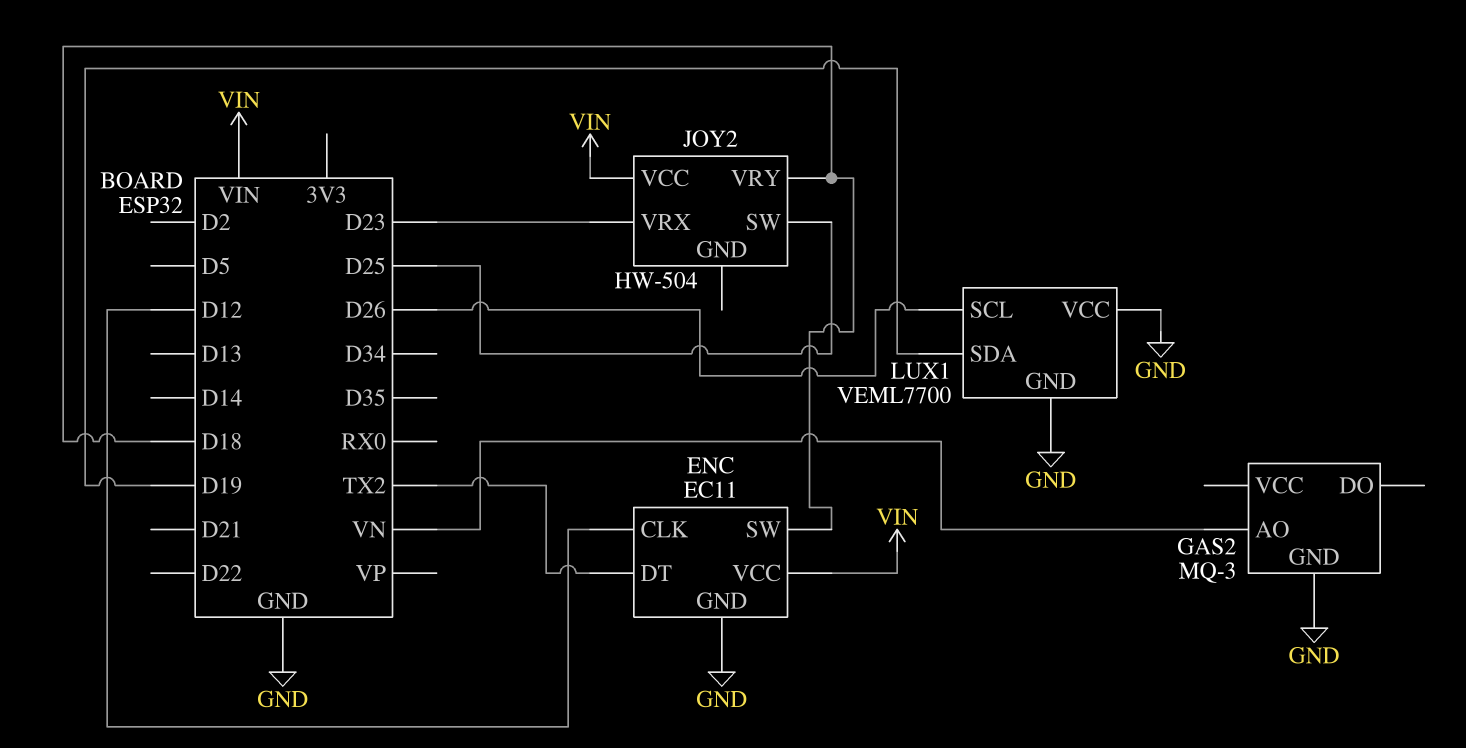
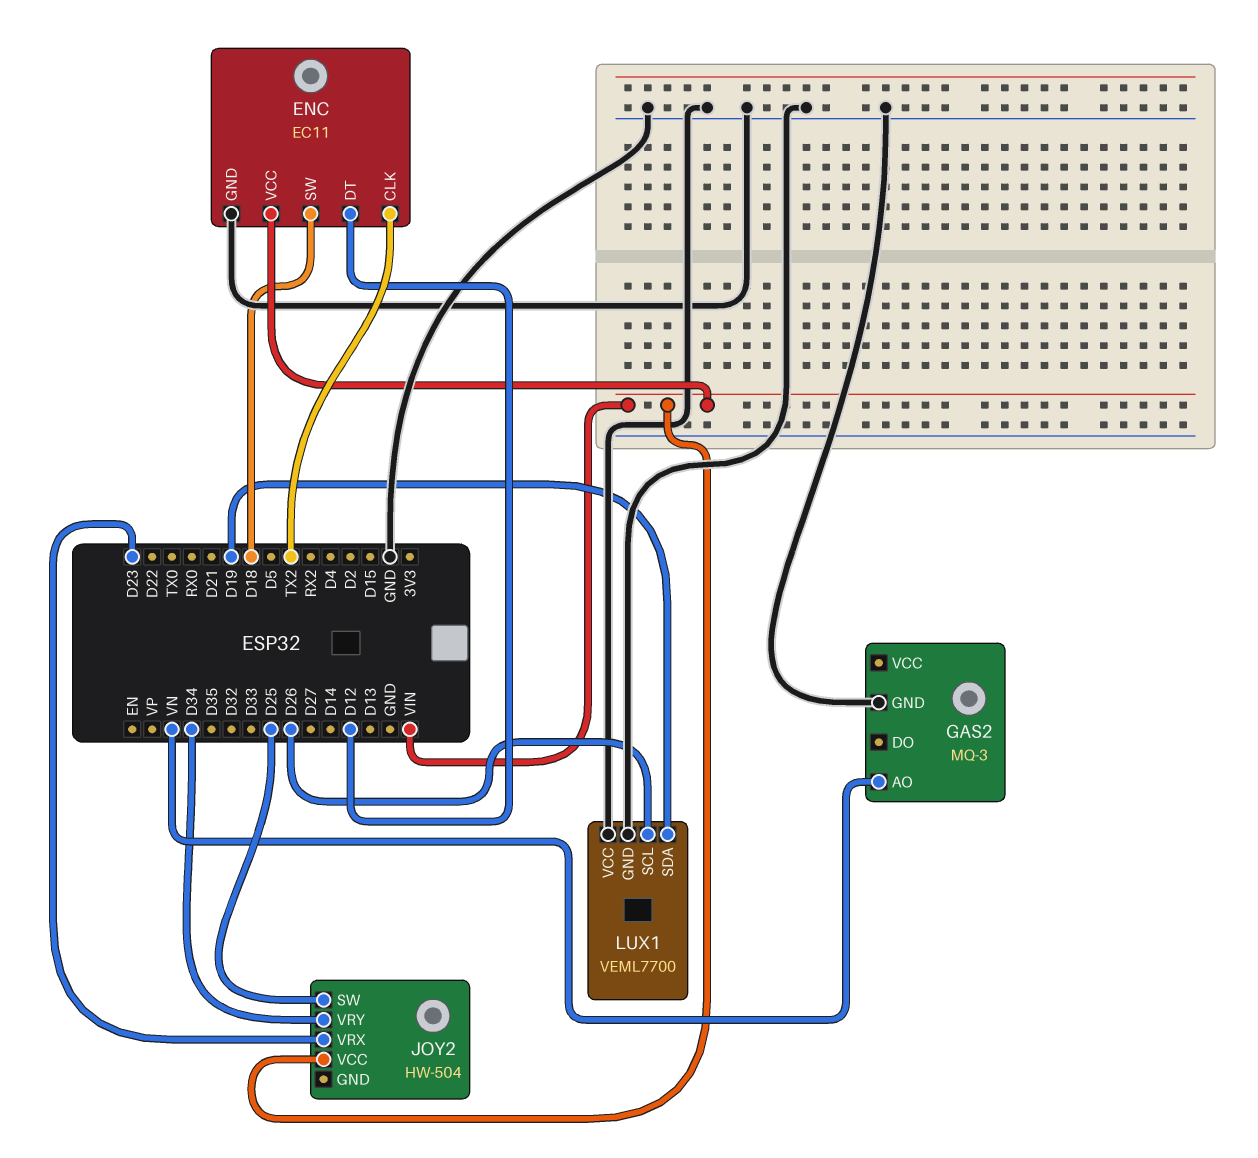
ENC pin CLK: D12 -> TX2
ENC pin DT: TX2 -> D12
JOY2 pin VRY: D18 -> D34

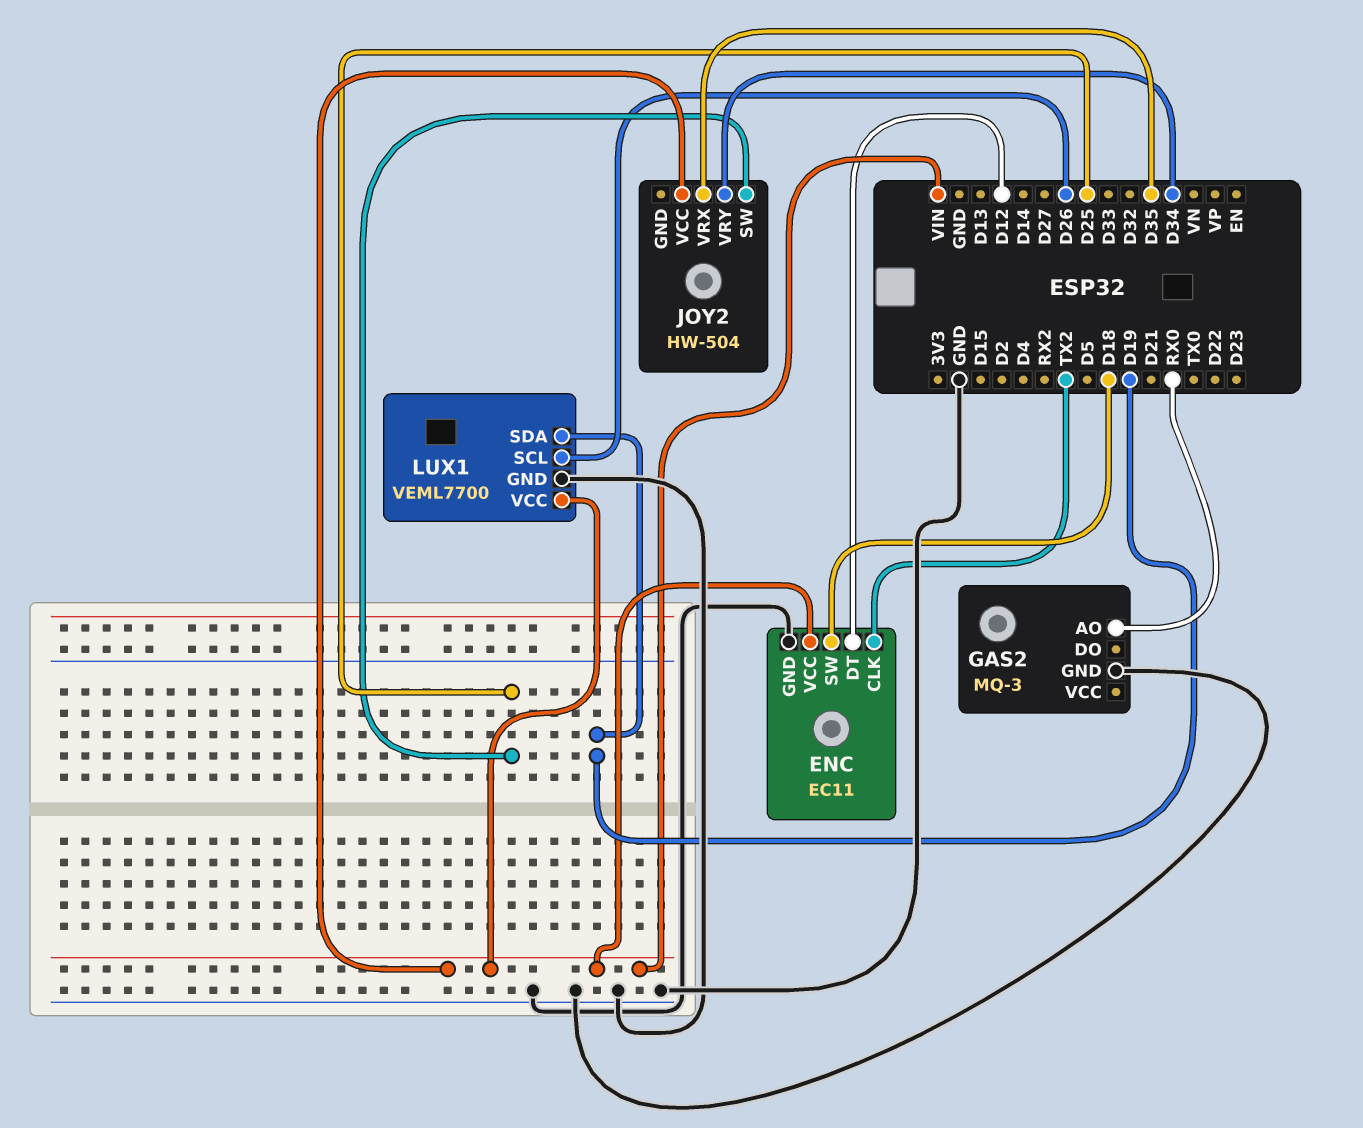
GAS2 pin AO: VN -> RX0
JOY2 pin VRX: D23 -> D35
LUX1 pin VCC: GND -> VIN

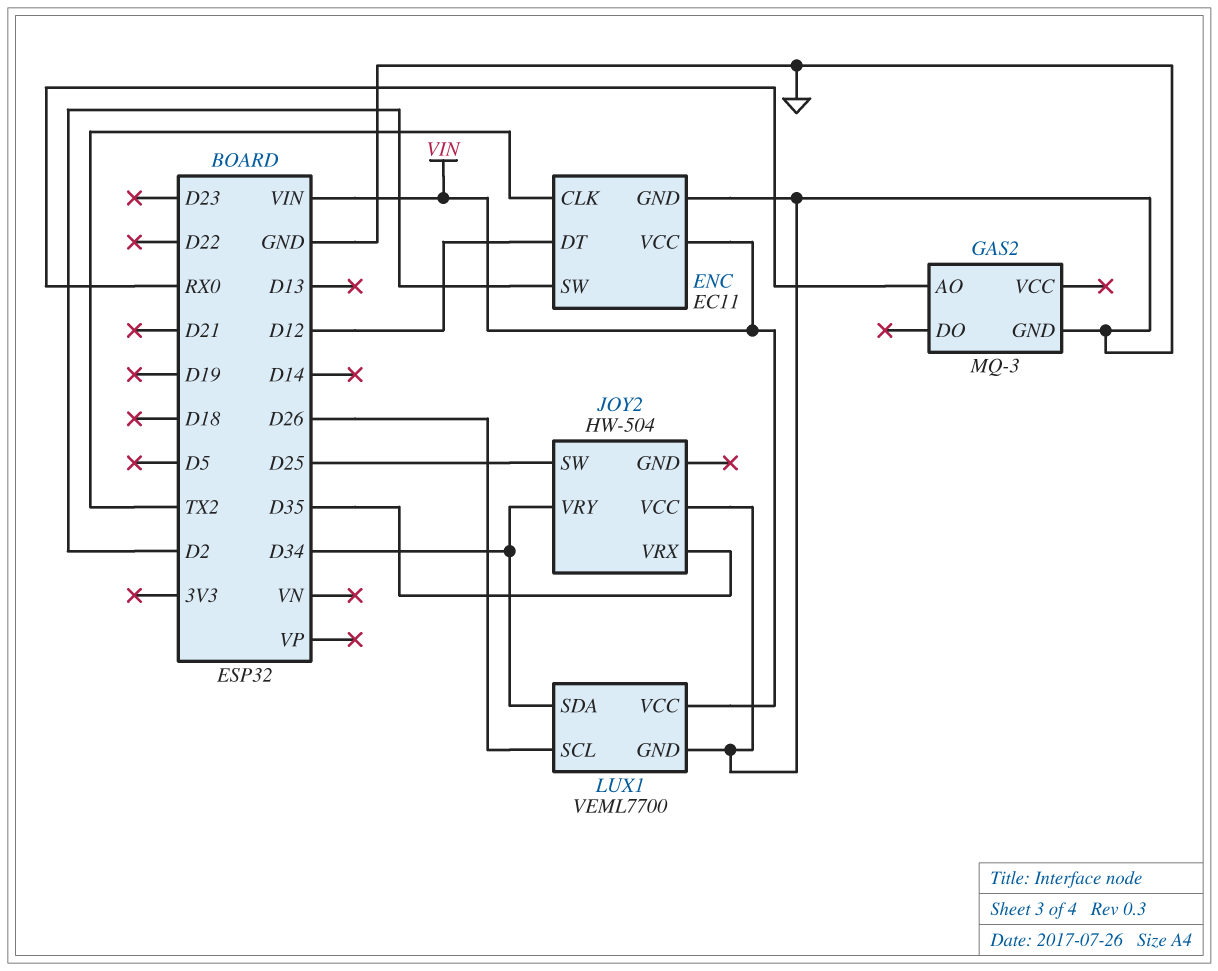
ENC pin SW: D18 -> D2
JOY2 pin VCC: VIN -> GND
LUX1 pin SDA: D19 -> D34

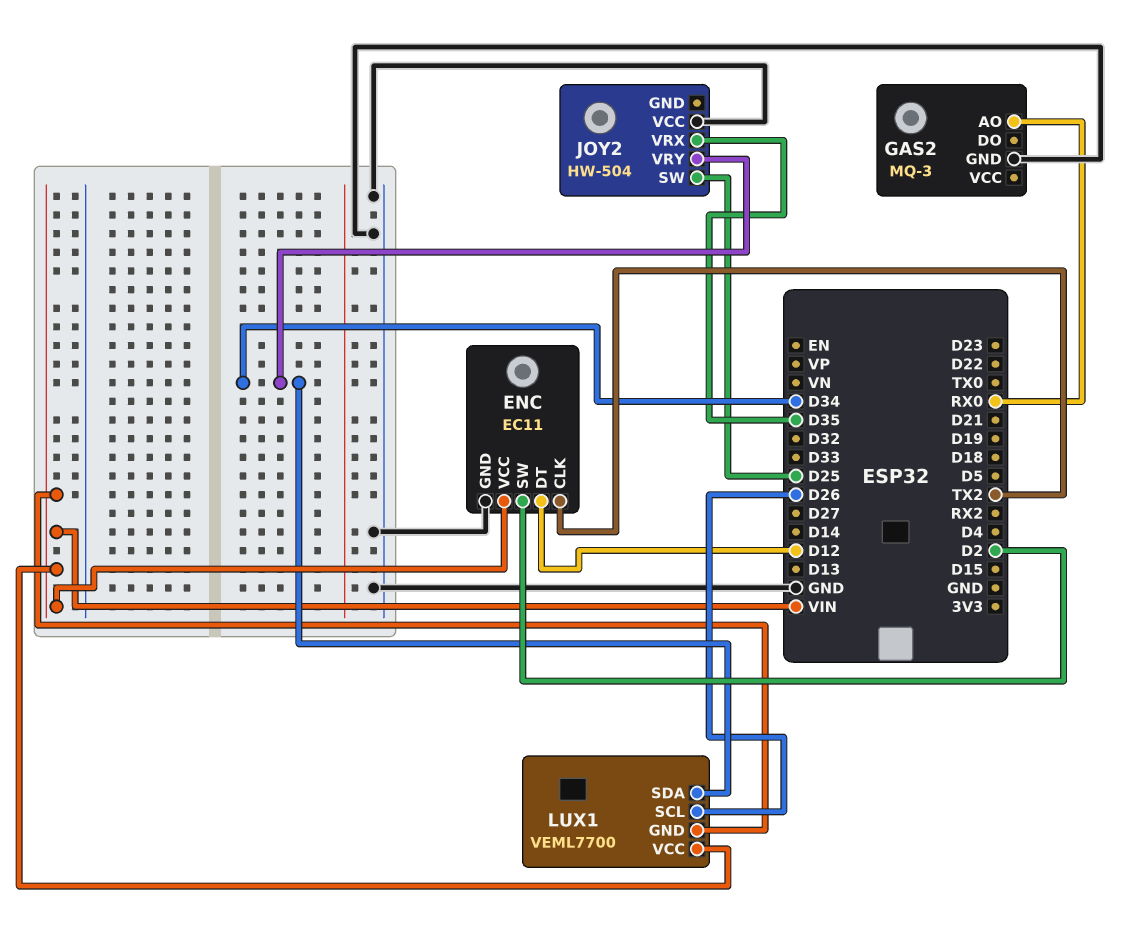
LUX1 pin GND: GND -> VIN

